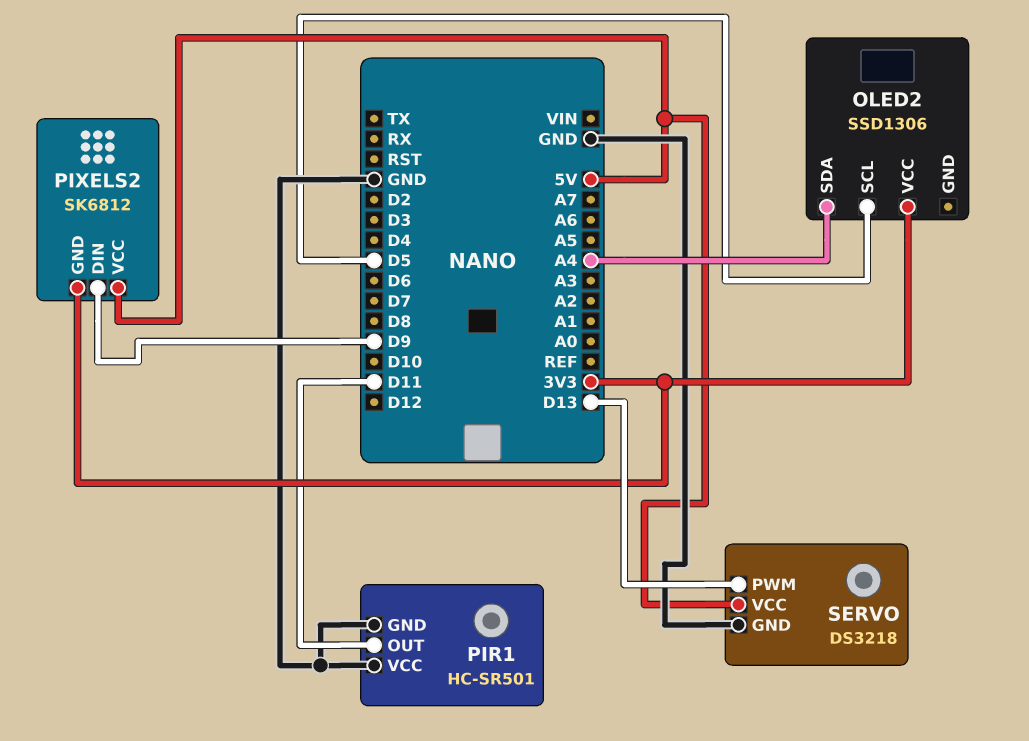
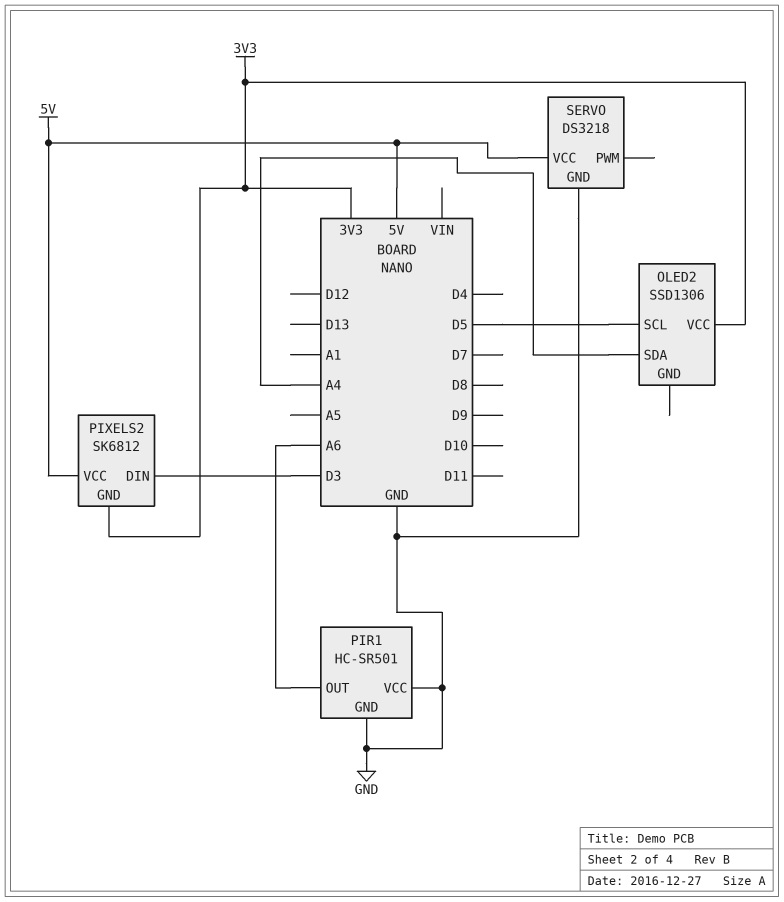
PIR1 pin OUT: D11 -> A6
PIXELS2 pin DIN: D9 -> D3
SERVO pin PWM: D13 -> none

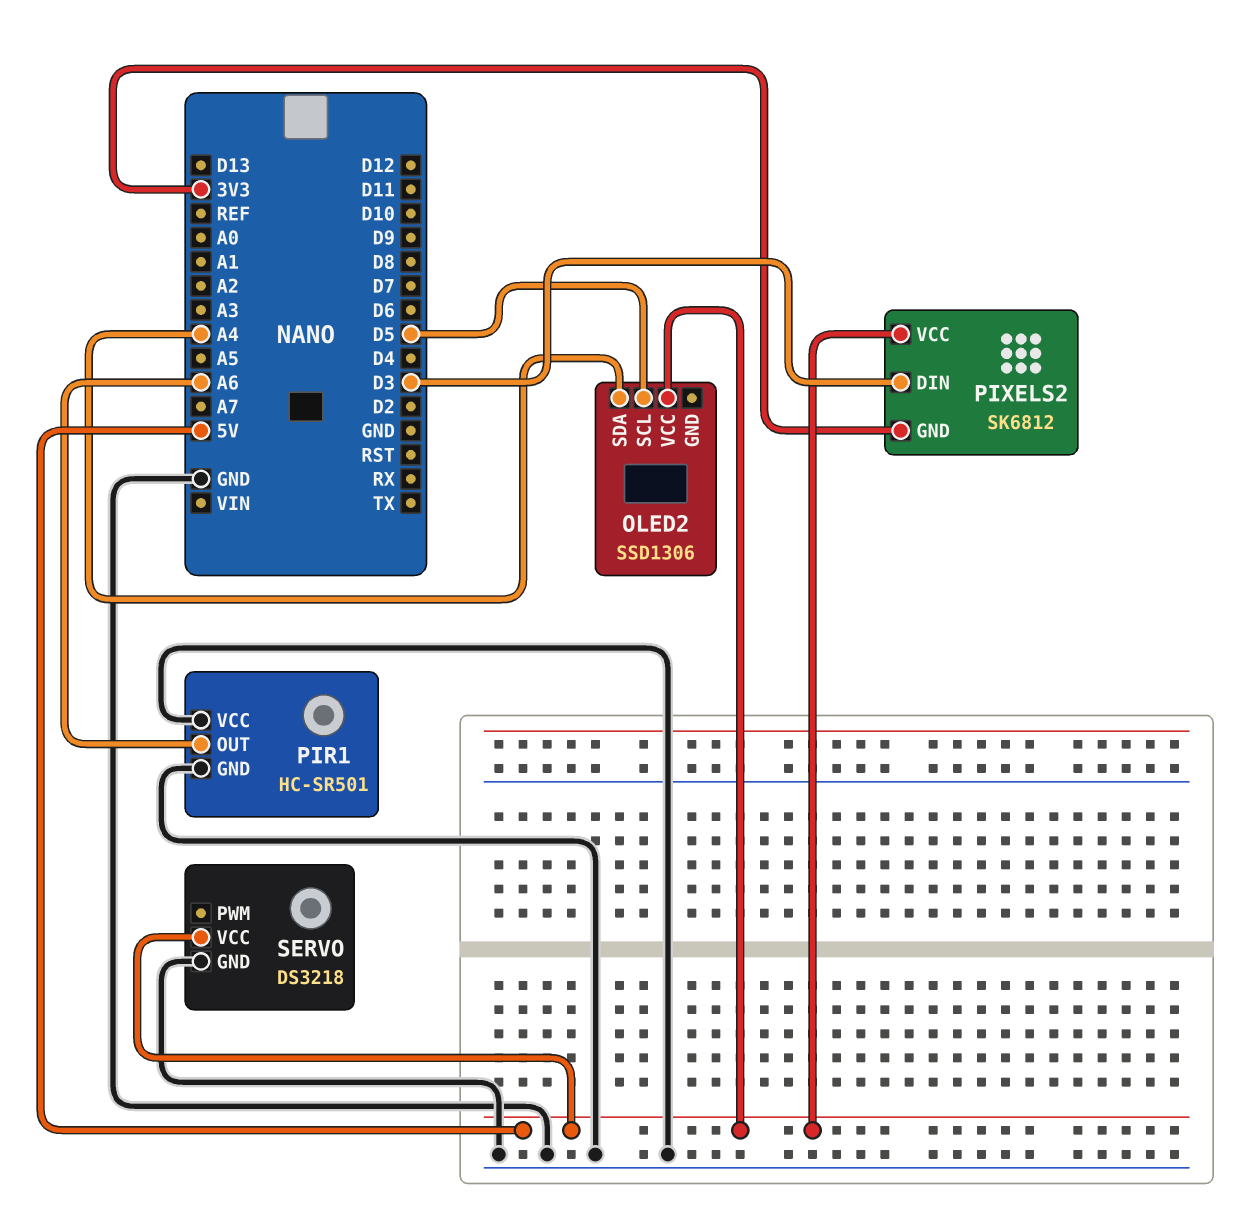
OLED2 pin VCC: 3V3 -> 5V

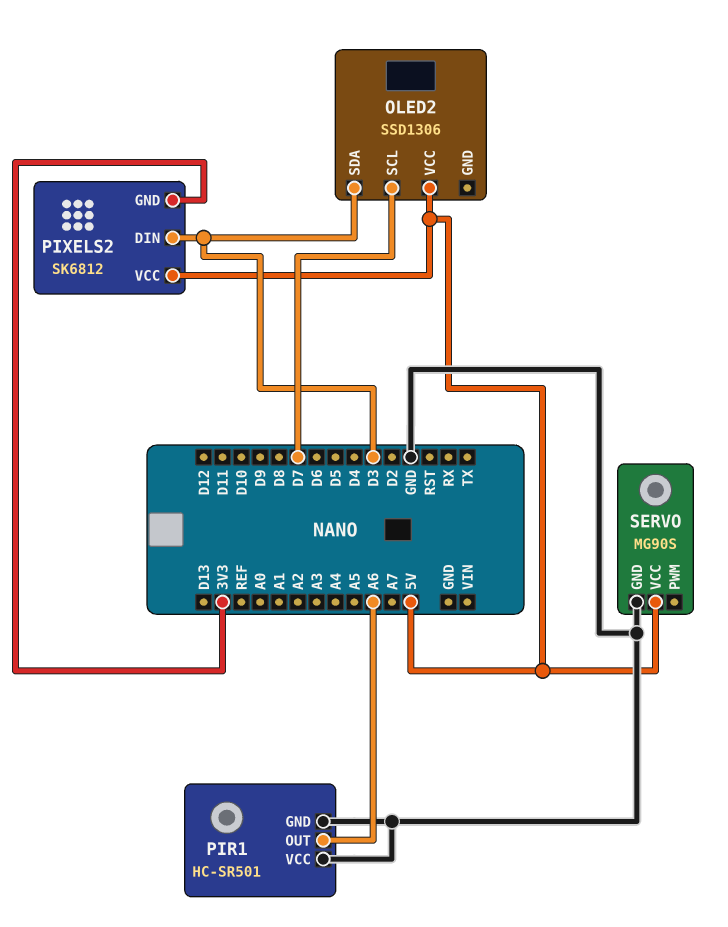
OLED2 pin SCL: D5 -> D7
OLED2 pin SDA: A4 -> D3
SERVO: DS3218 -> MG90S

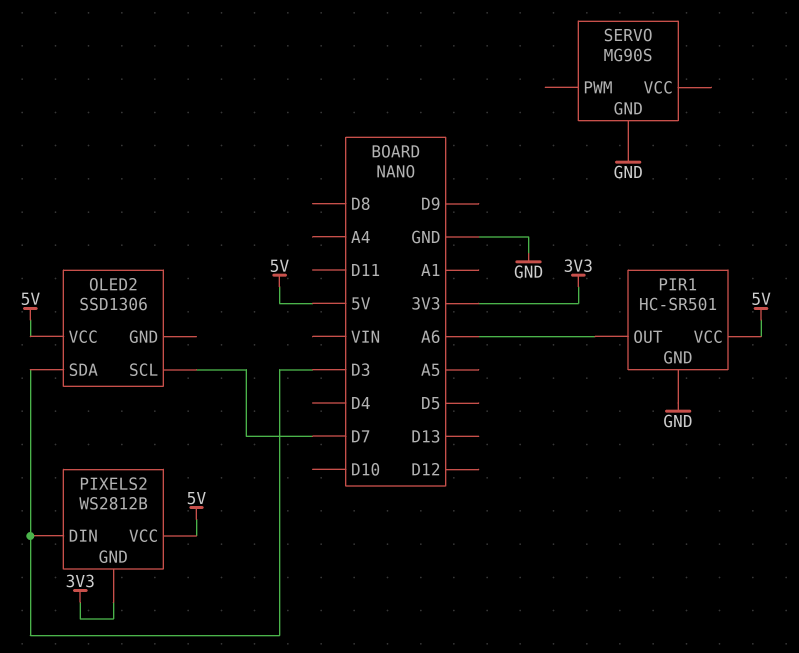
PIR1 pin VCC: GND -> 5V
PIXELS2: SK6812 -> WS2812B
SERVO pin VCC: 5V -> none

